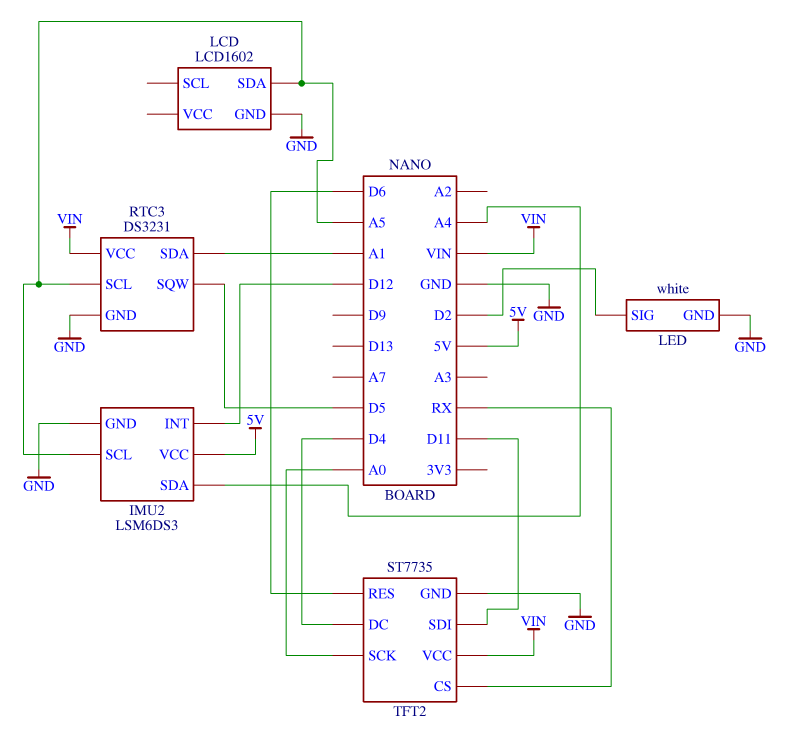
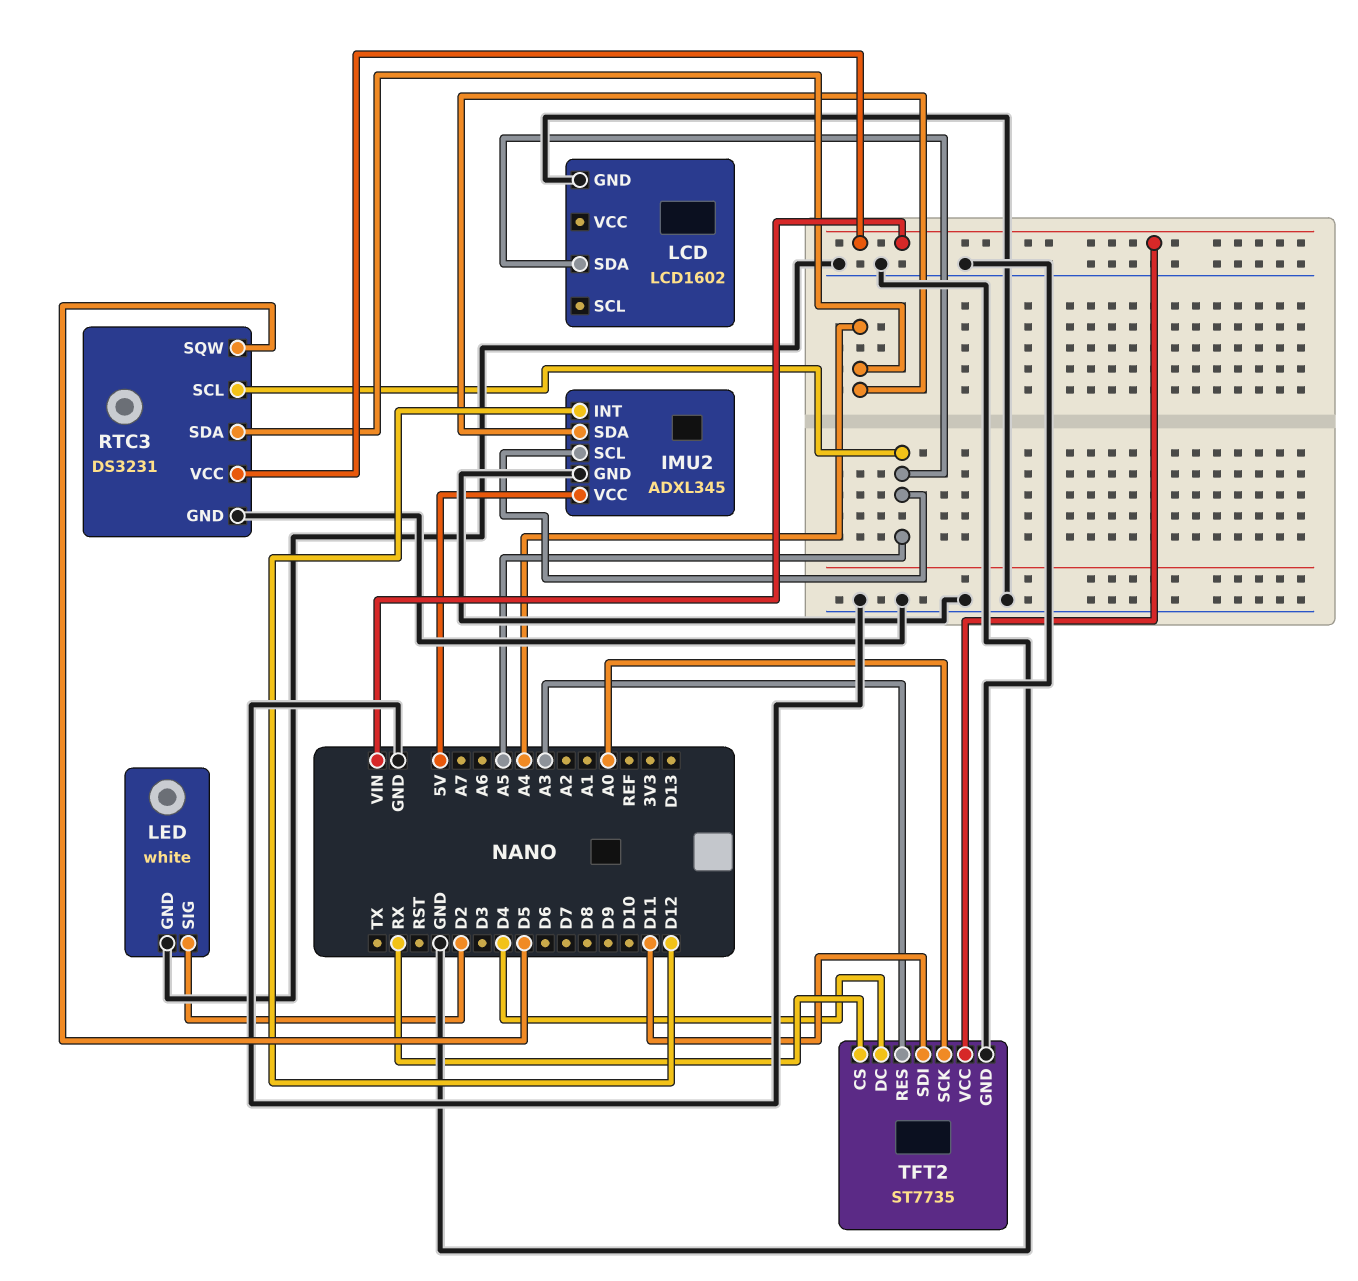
IMU2: LSM6DS3 -> ADXL345
RTC3 pin SDA: A1 -> A4
TFT2 pin RES: D6 -> A3

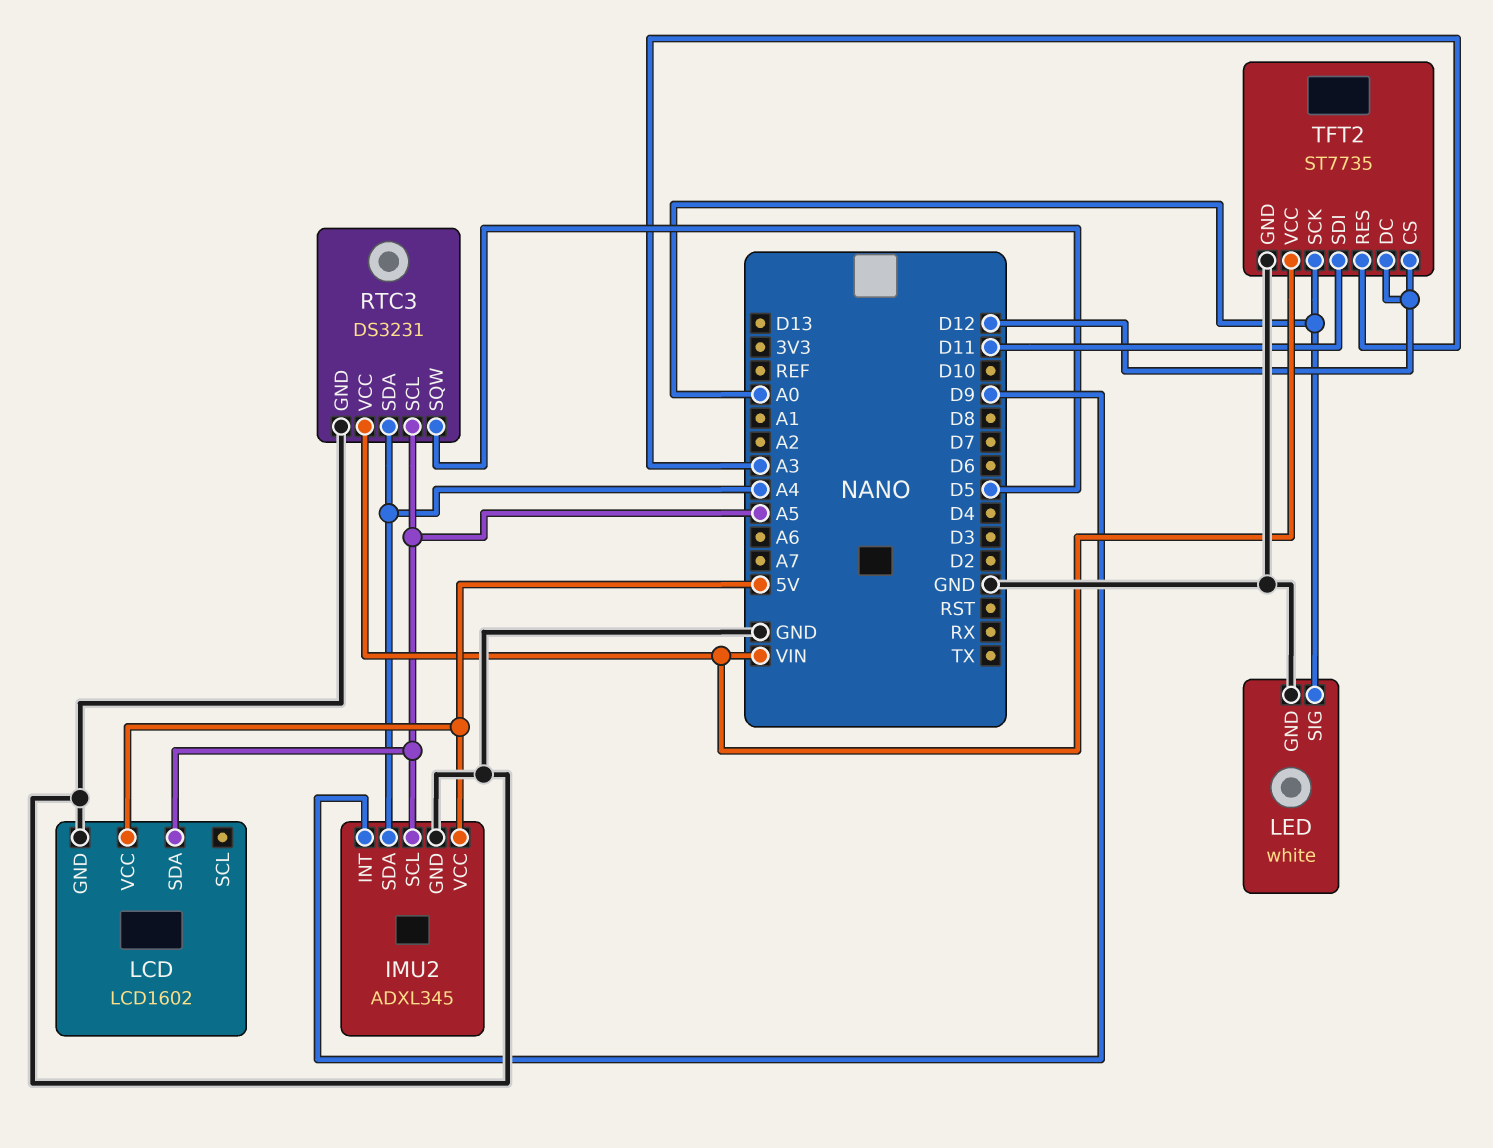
IMU2 pin INT: D12 -> D9
LCD pin VCC: none -> 5V
LED pin SIG: D2 -> A0
TFT2 pin CS: RX -> D12
TFT2 pin DC: D4 -> D12

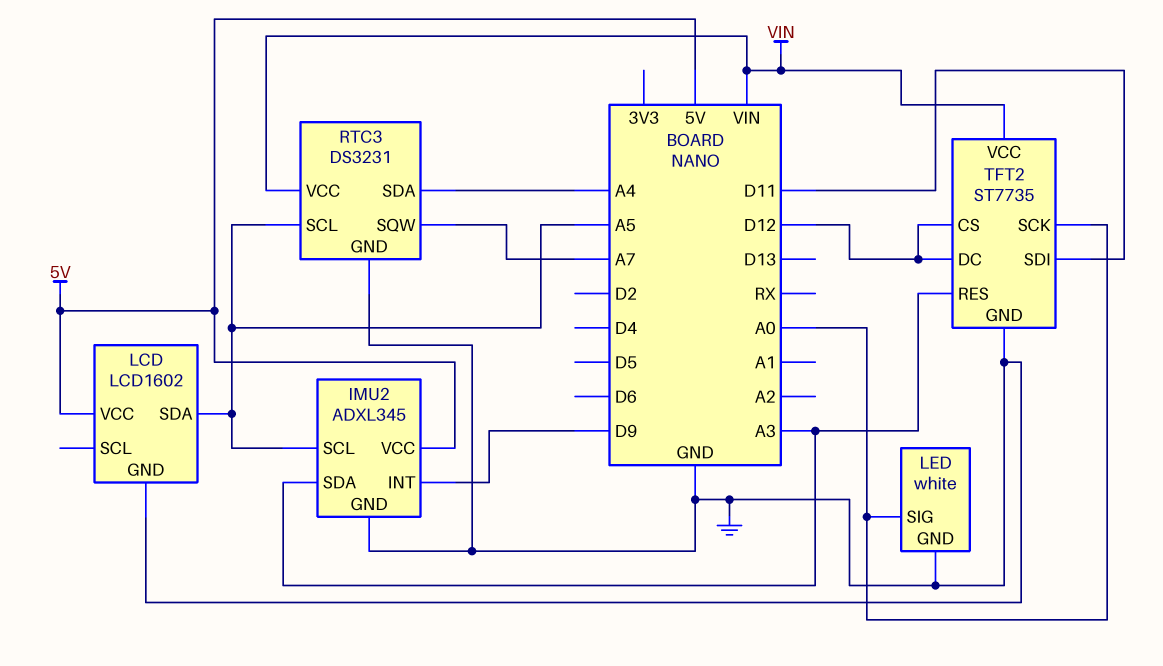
IMU2 pin SDA: A4 -> A3
RTC3 pin SQW: D5 -> A7

